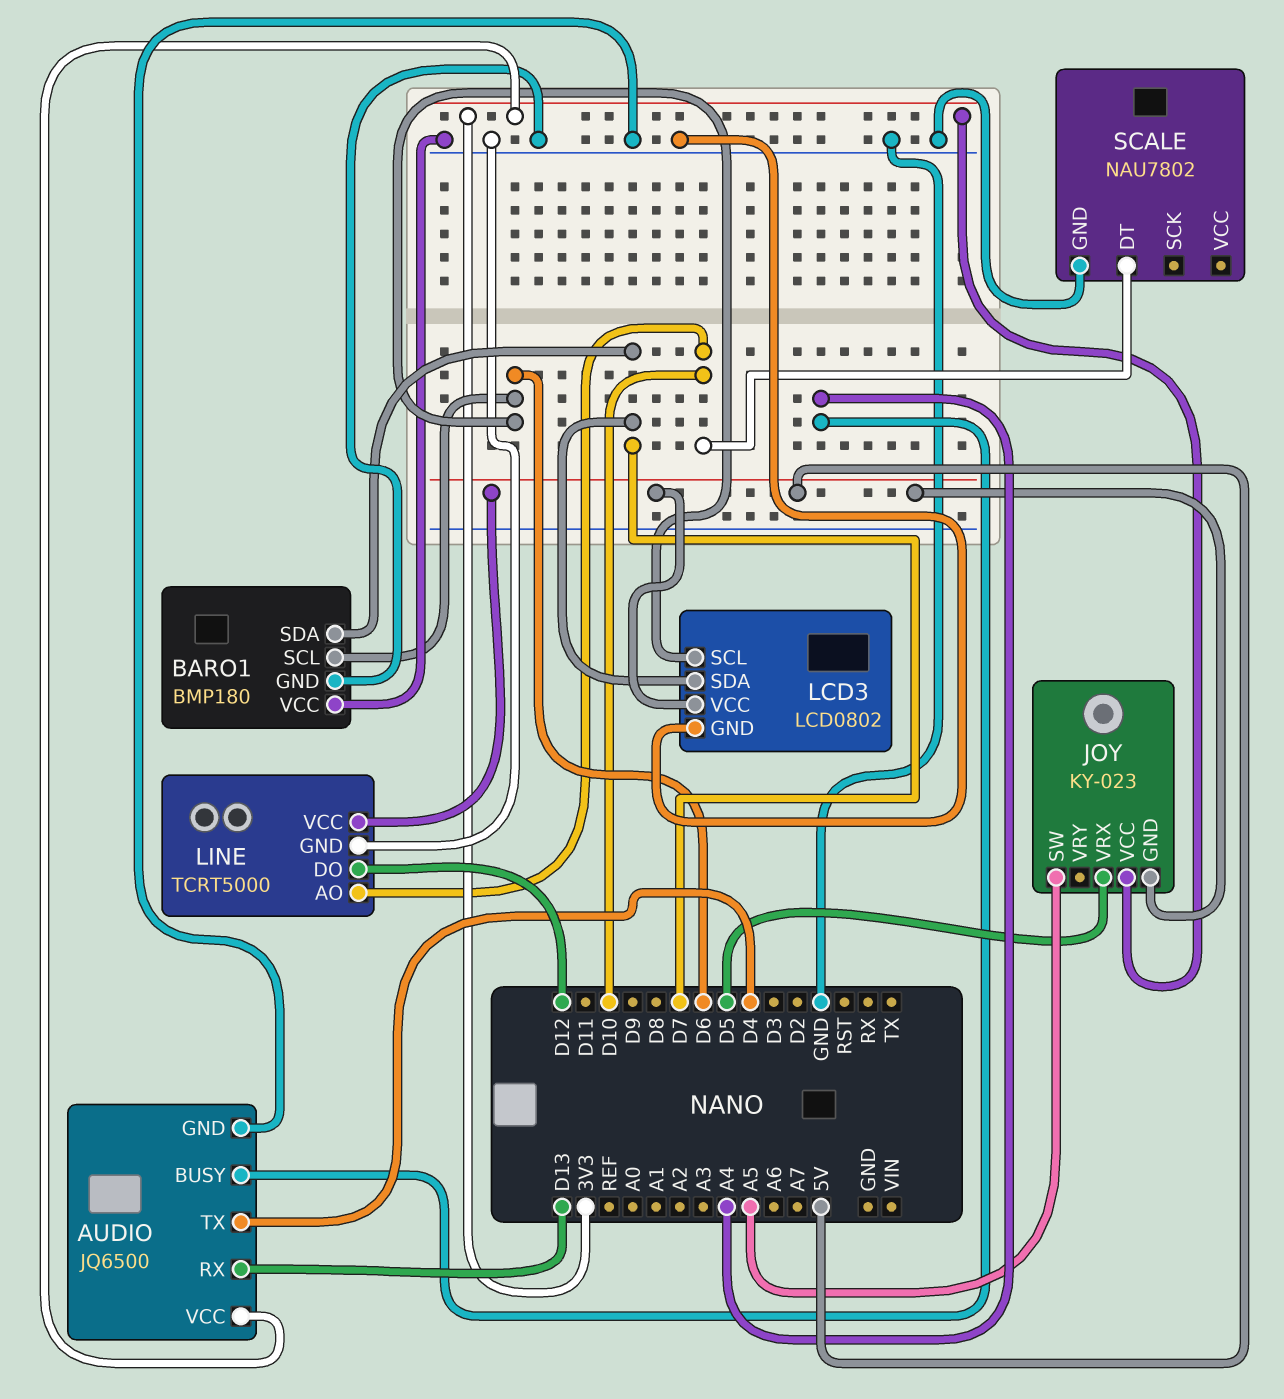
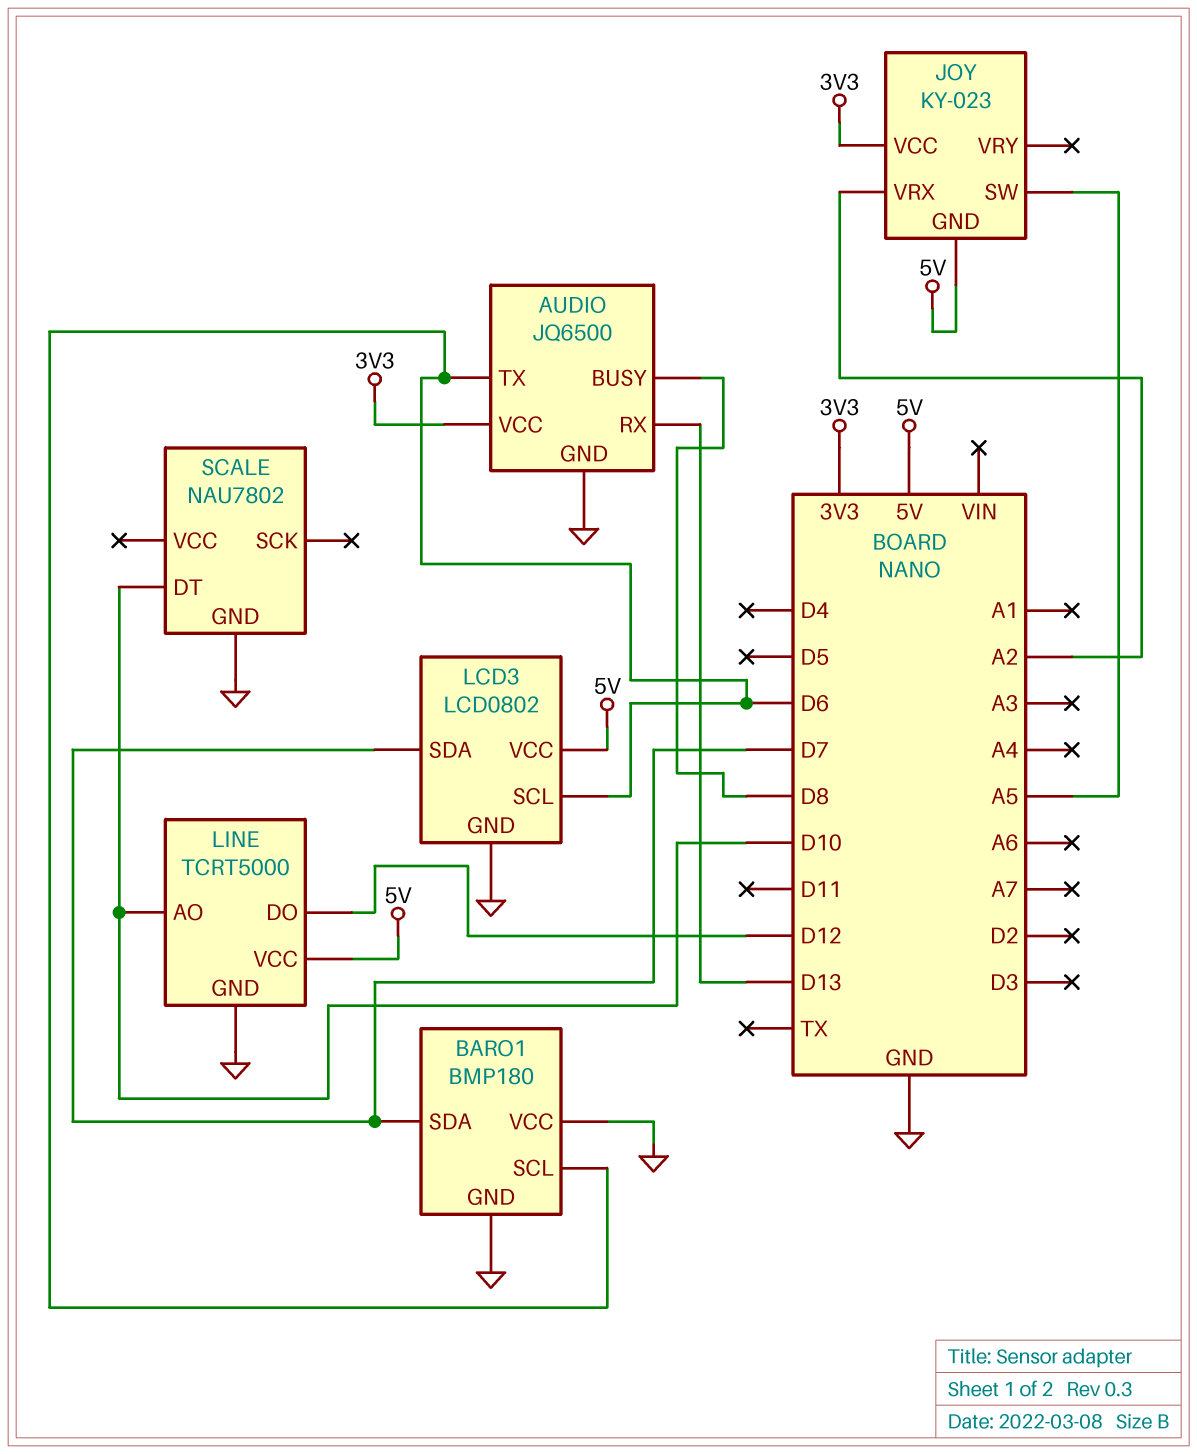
AUDIO pin BUSY: A4 -> D8
AUDIO pin TX: D4 -> D6
JOY pin VRX: D5 -> A2

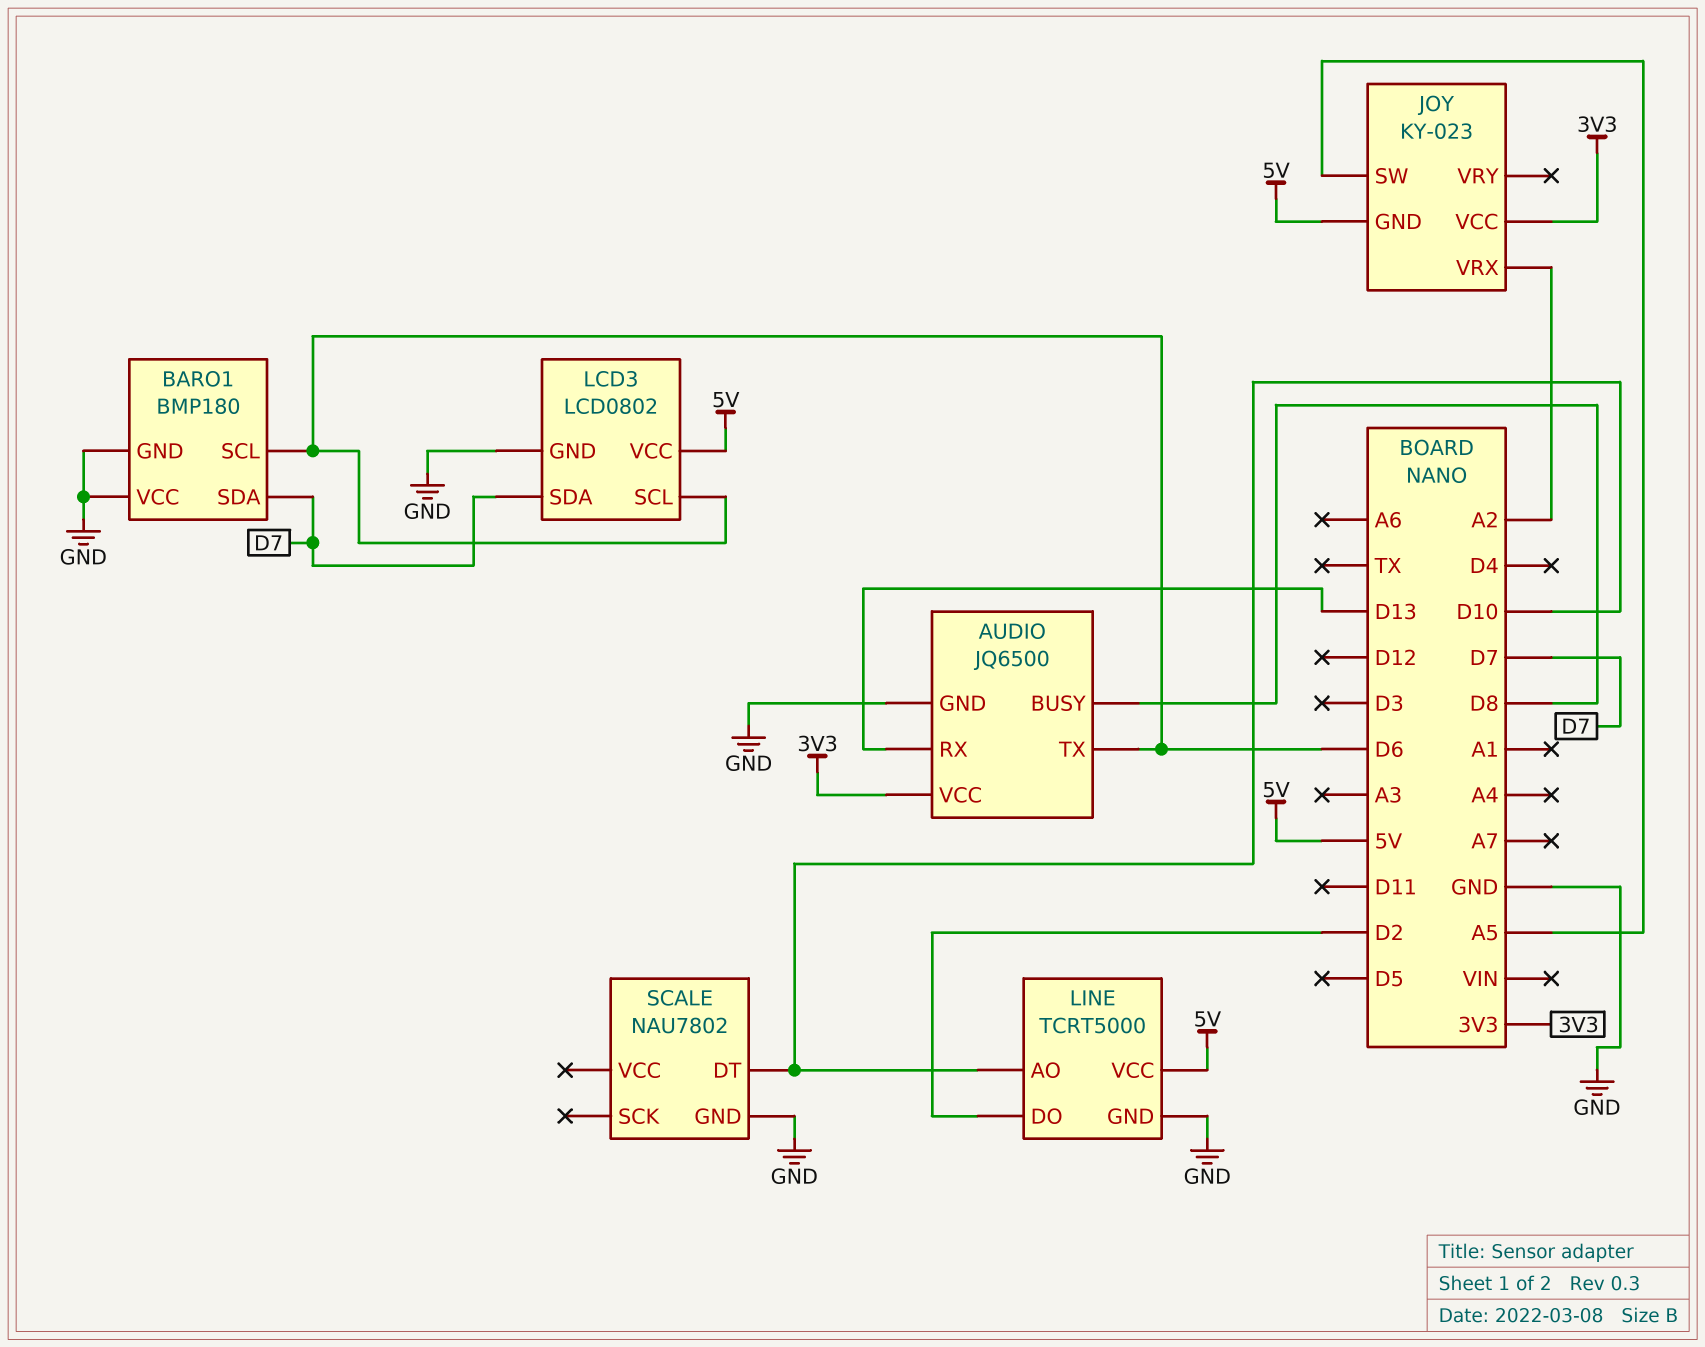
LINE pin DO: D12 -> D2

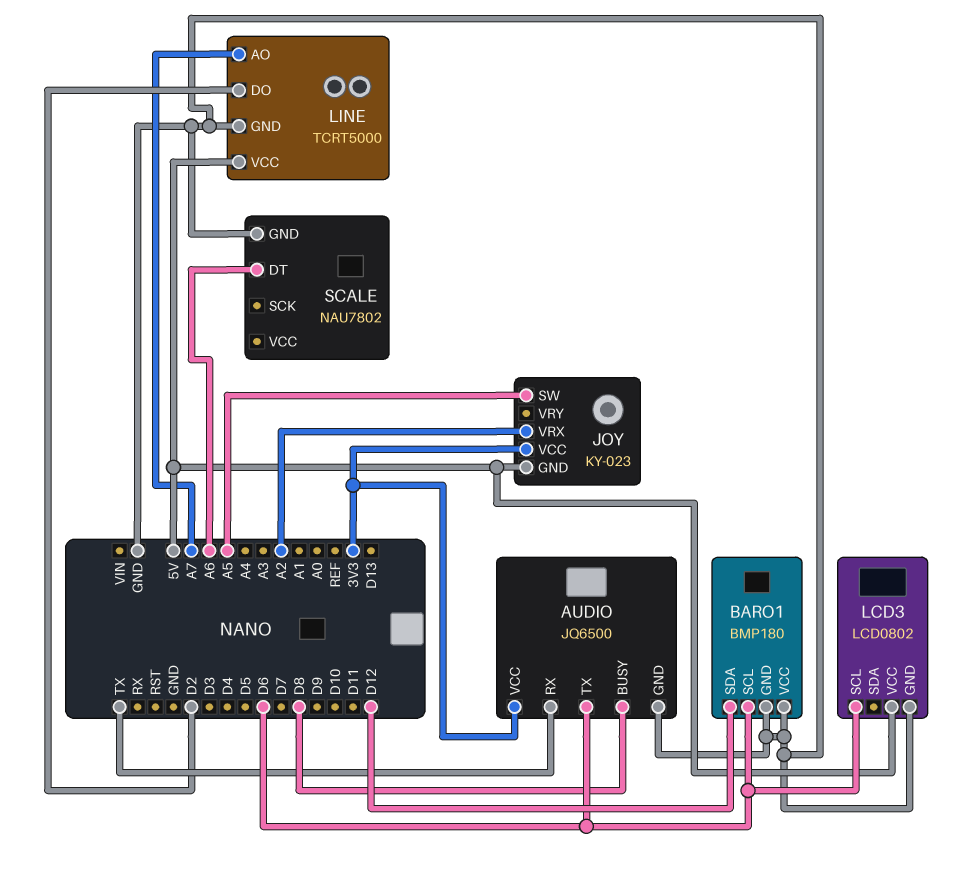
AUDIO pin RX: D13 -> TX
BARO1 pin SDA: D7 -> D12
LCD3 pin SDA: D7 -> none
LINE pin AO: D10 -> A7
SCALE pin DT: D10 -> A6

